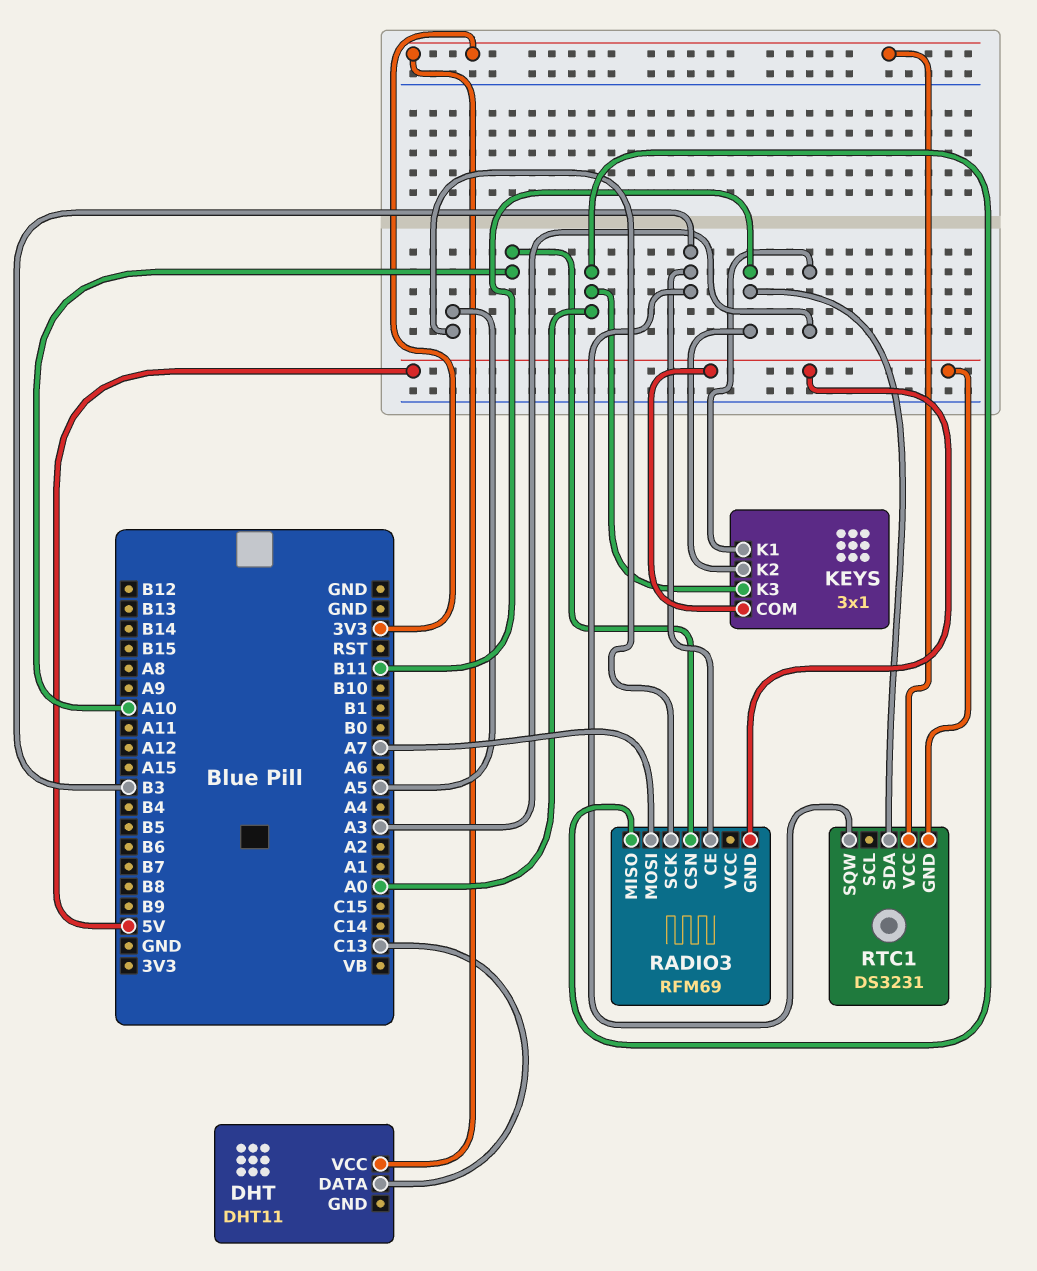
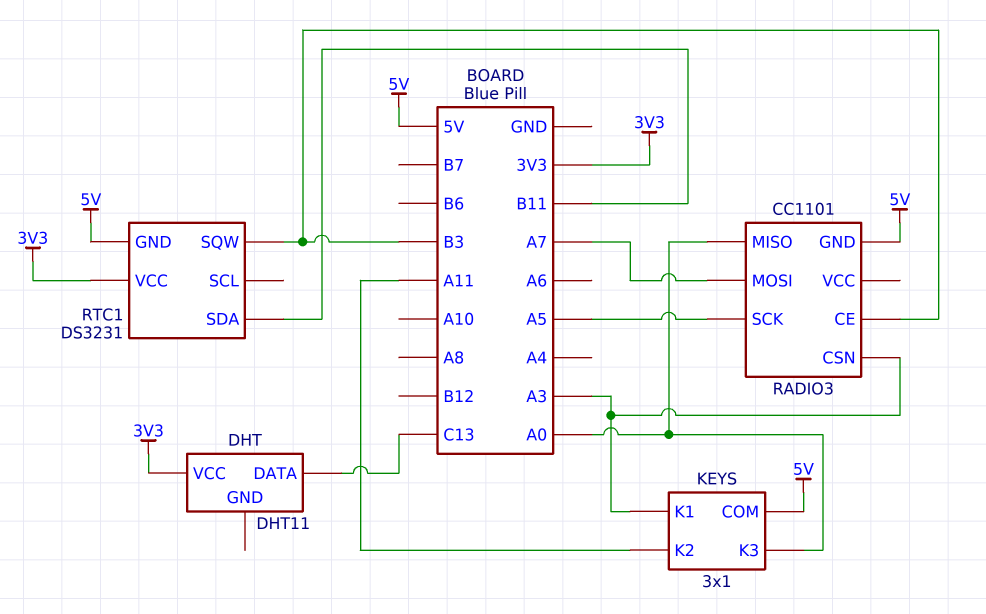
KEYS pin K2: B11 -> A11
RADIO3: RFM69 -> CC1101
RADIO3 pin CSN: A10 -> A3

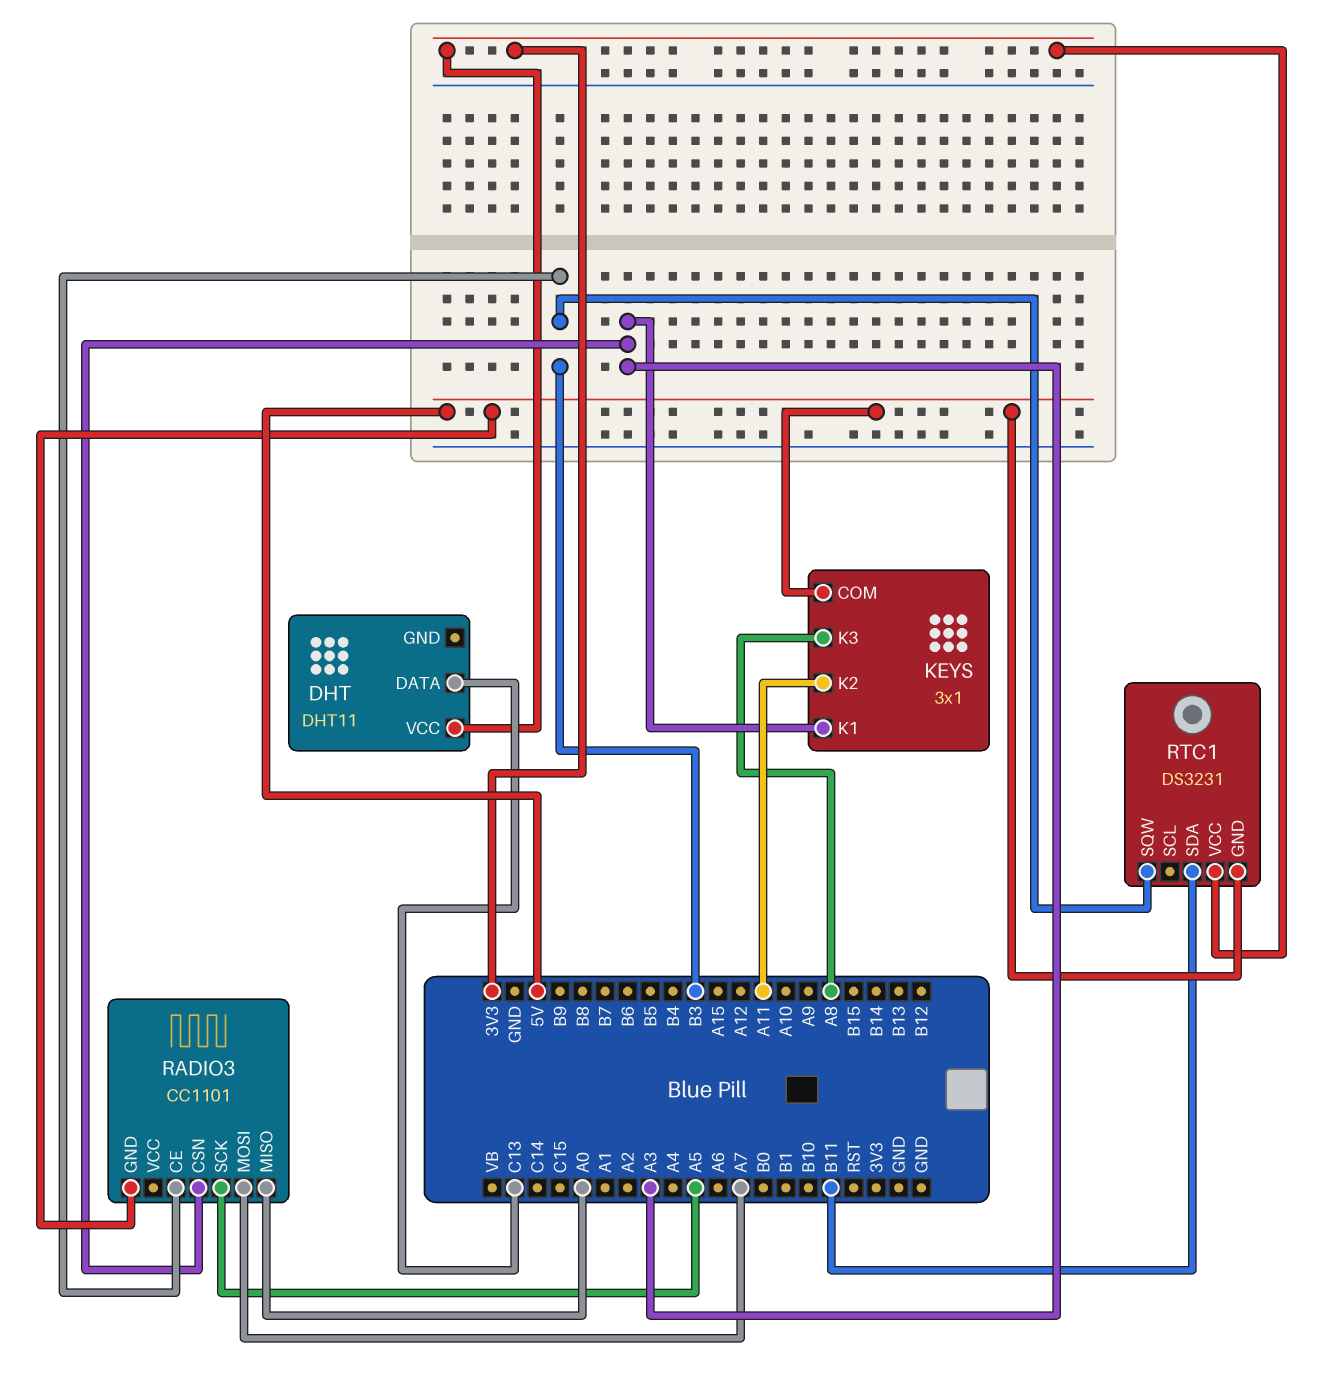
KEYS pin K3: A0 -> A8

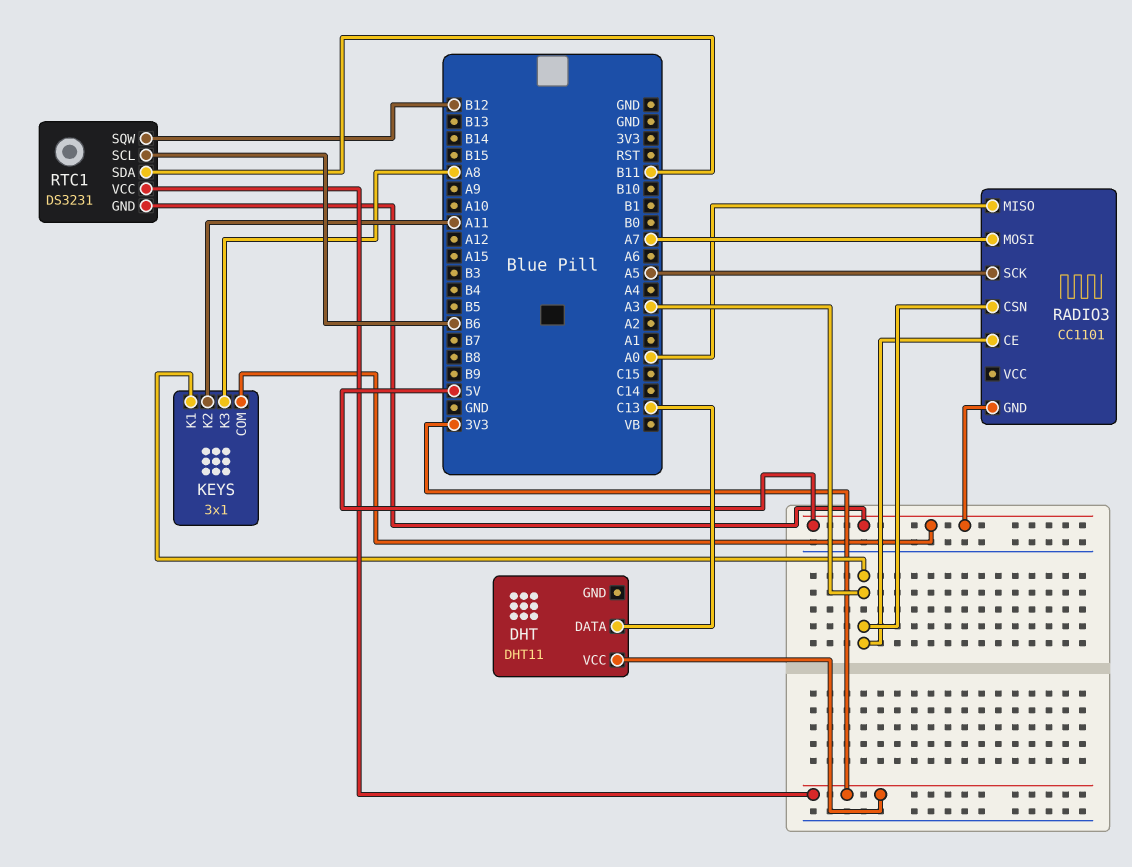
RADIO3 pin CE: B3 -> A3
RTC1 pin SCL: none -> B6
RTC1 pin SQW: B3 -> B12

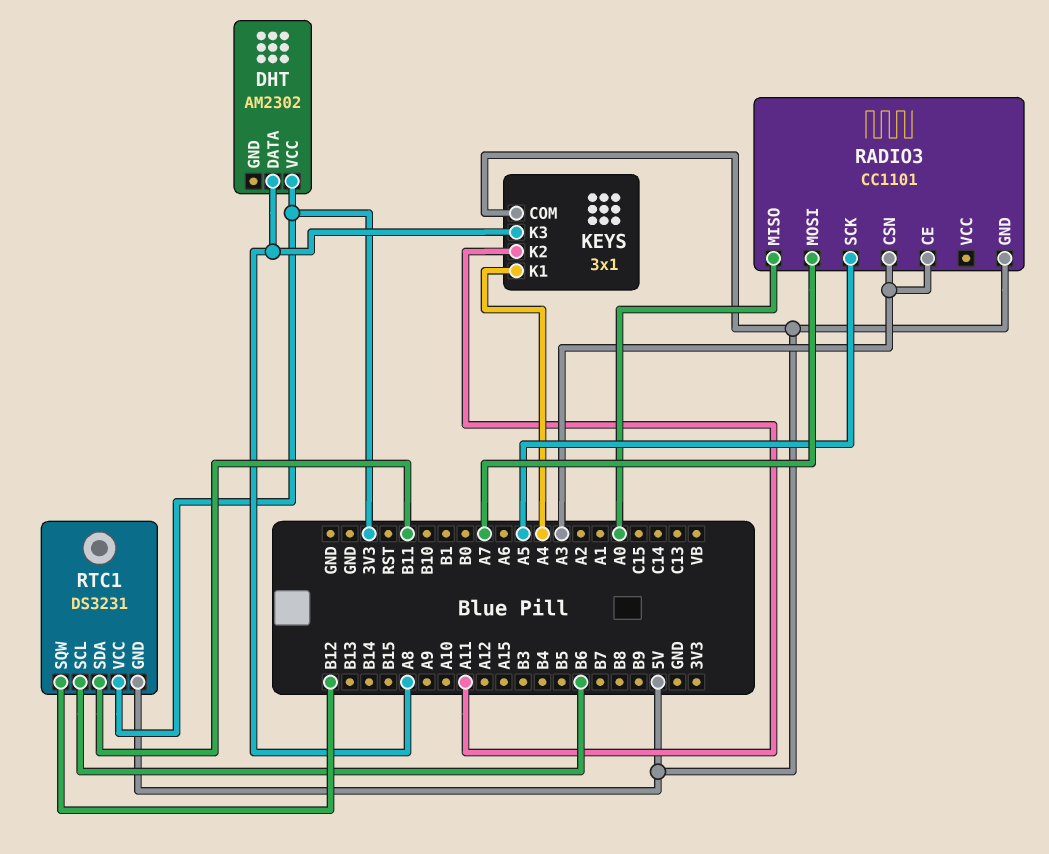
DHT: DHT11 -> AM2302
DHT pin DATA: C13 -> A8
KEYS pin K1: A3 -> A4

